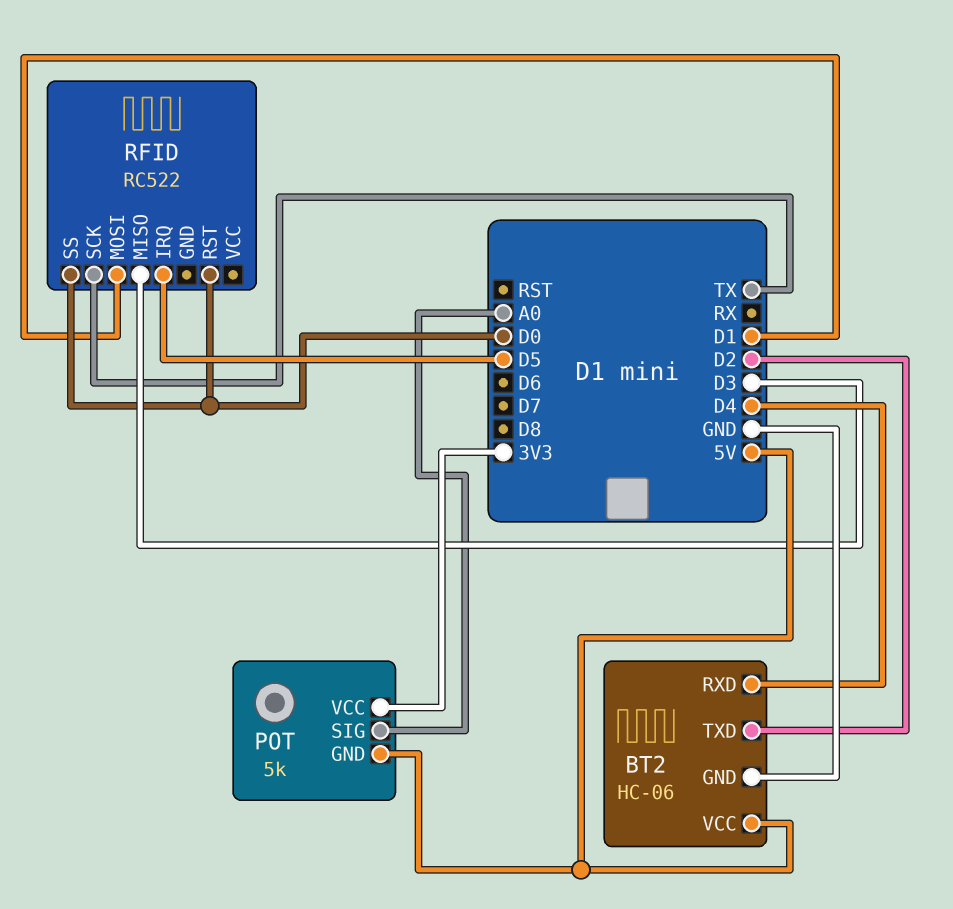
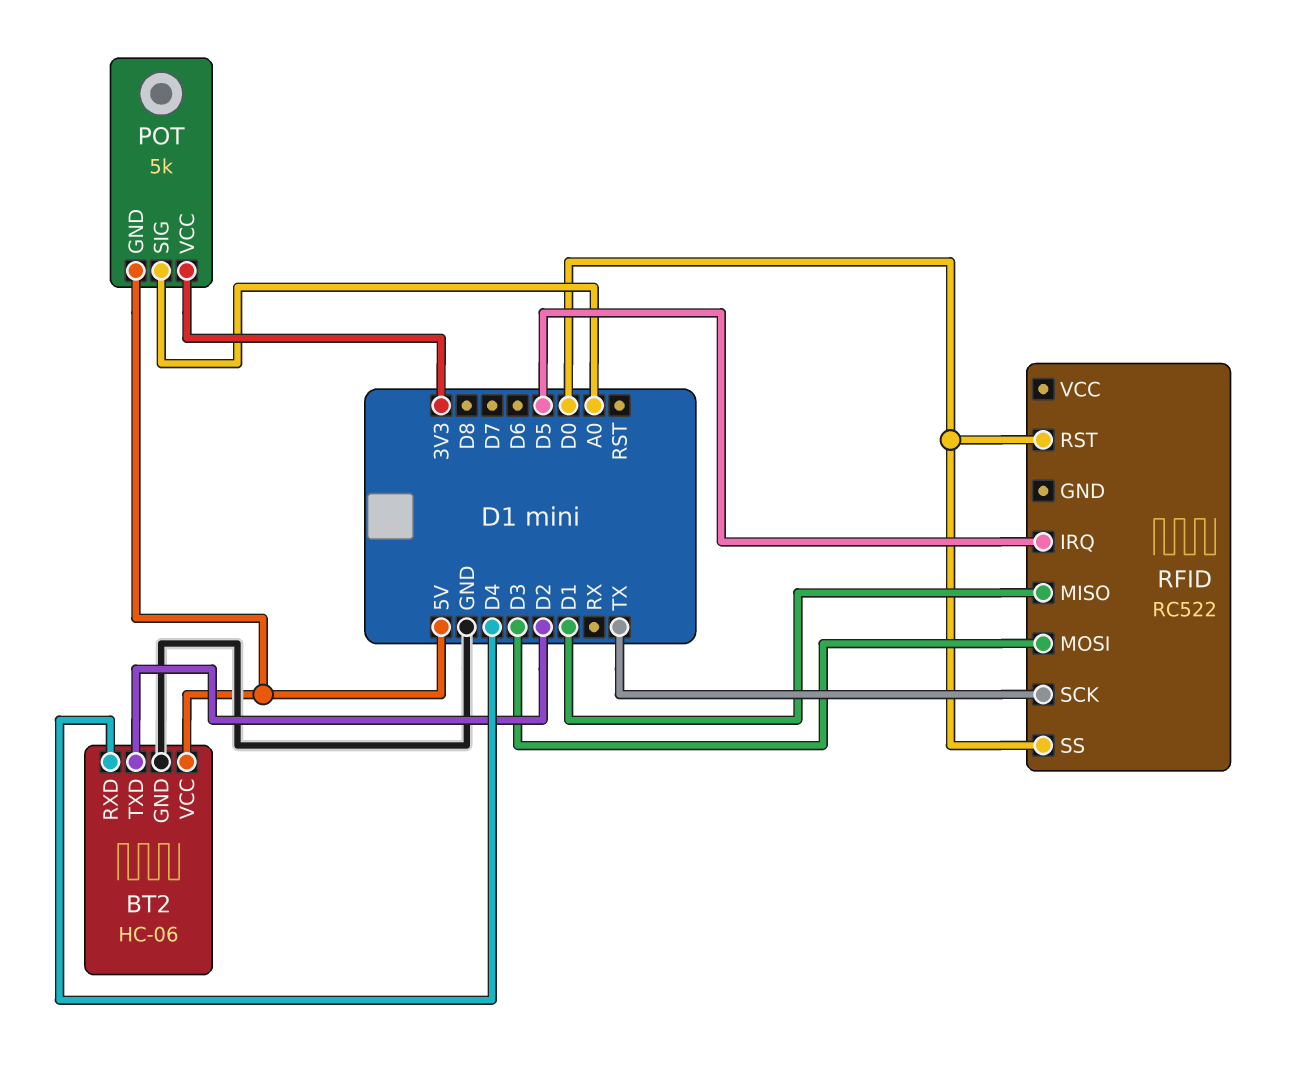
RFID pin MISO: D3 -> D1
RFID pin MOSI: D1 -> D3

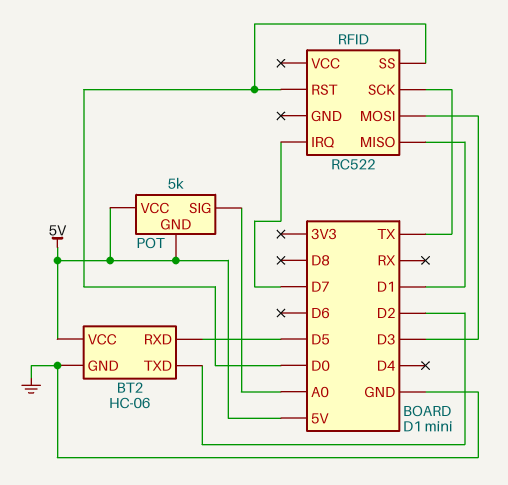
BT2 pin RXD: D4 -> D5
POT pin VCC: 3V3 -> 5V
RFID pin IRQ: D5 -> D7

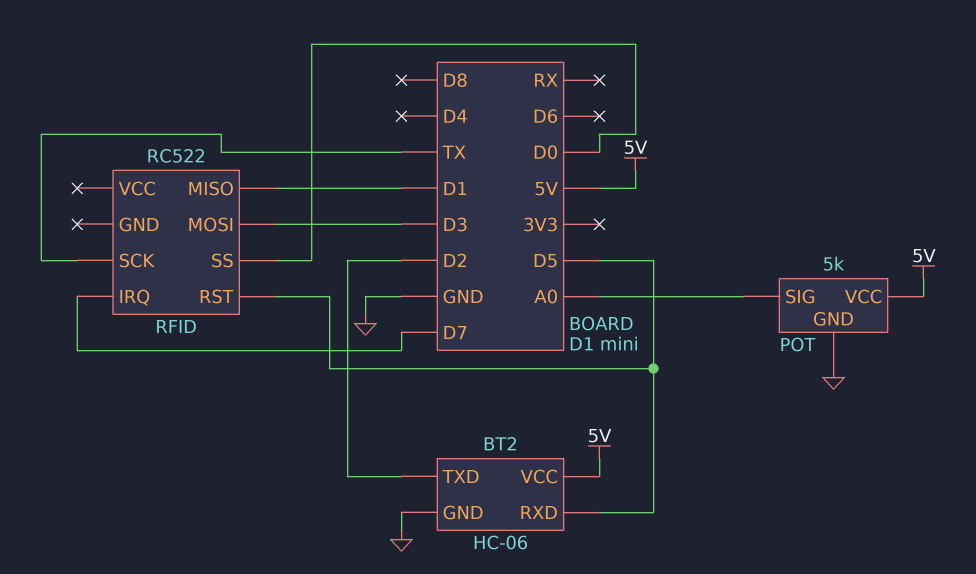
POT pin GND: 5V -> GND
RFID pin RST: D0 -> D5

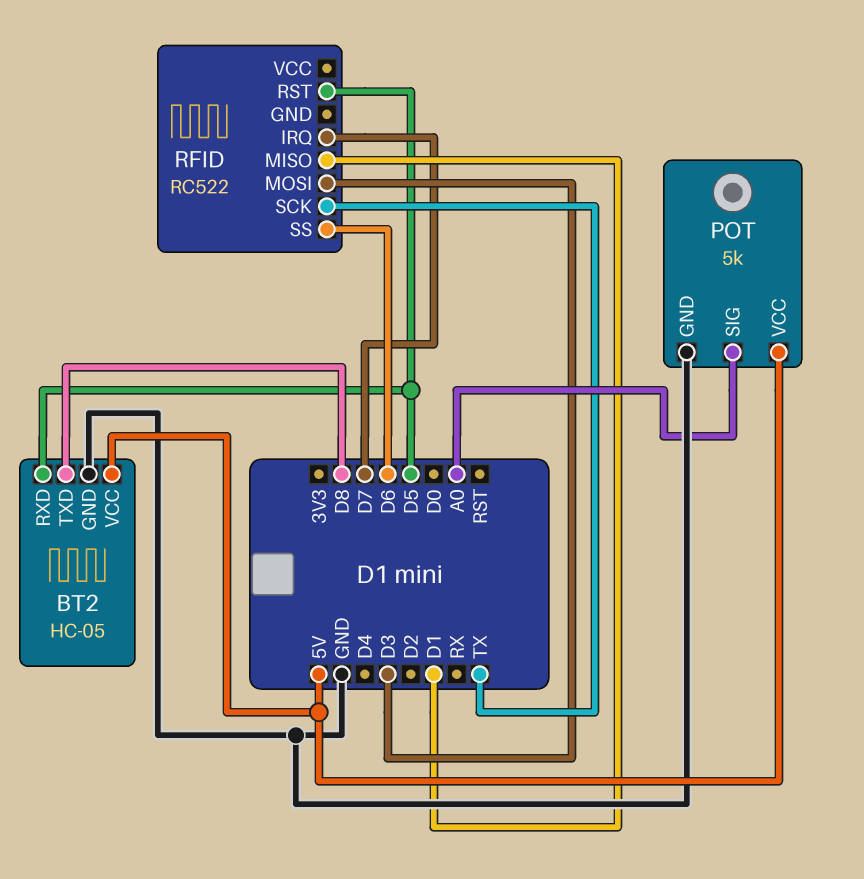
BT2: HC-06 -> HC-05
BT2 pin TXD: D2 -> D8
RFID pin SS: D0 -> D6

